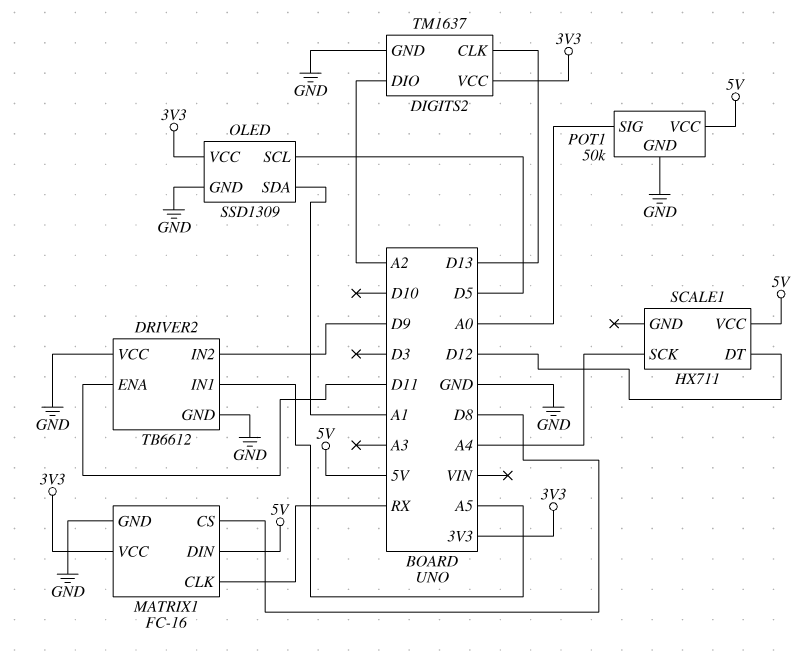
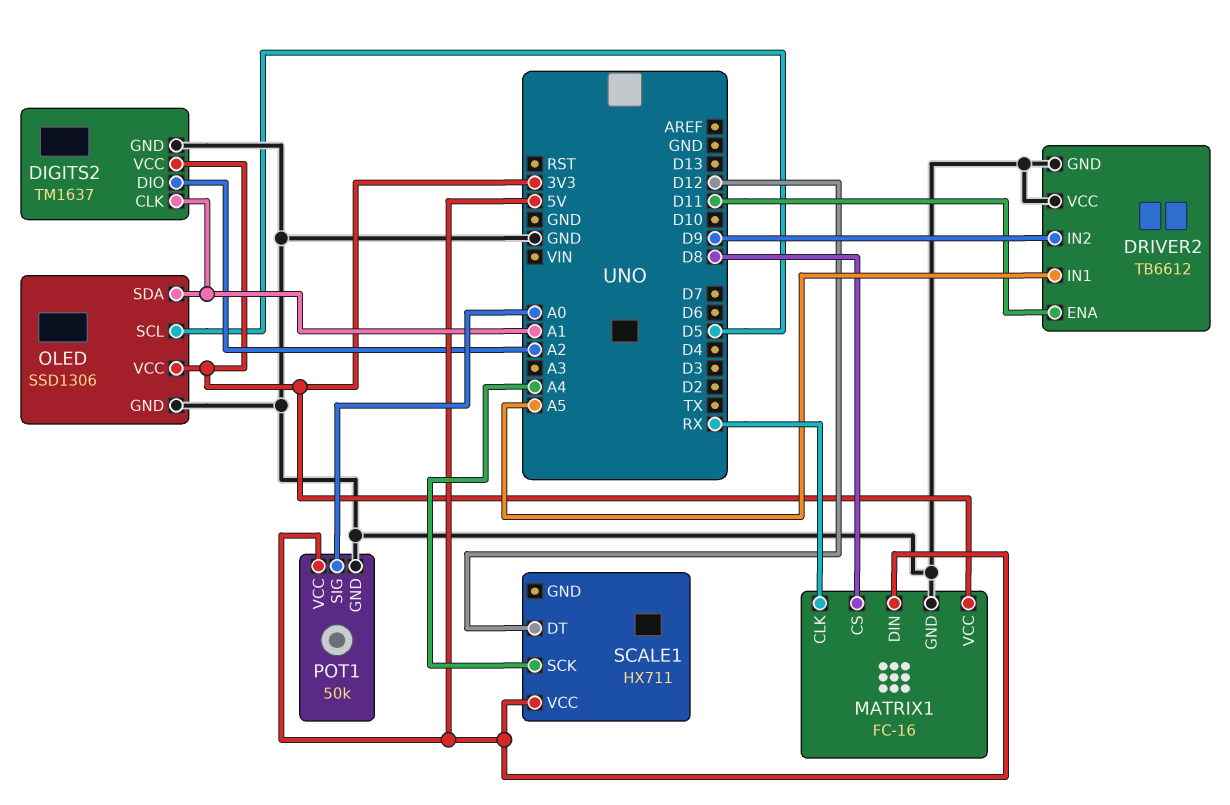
DIGITS2 pin CLK: D13 -> A1
OLED: SSD1309 -> SSD1306

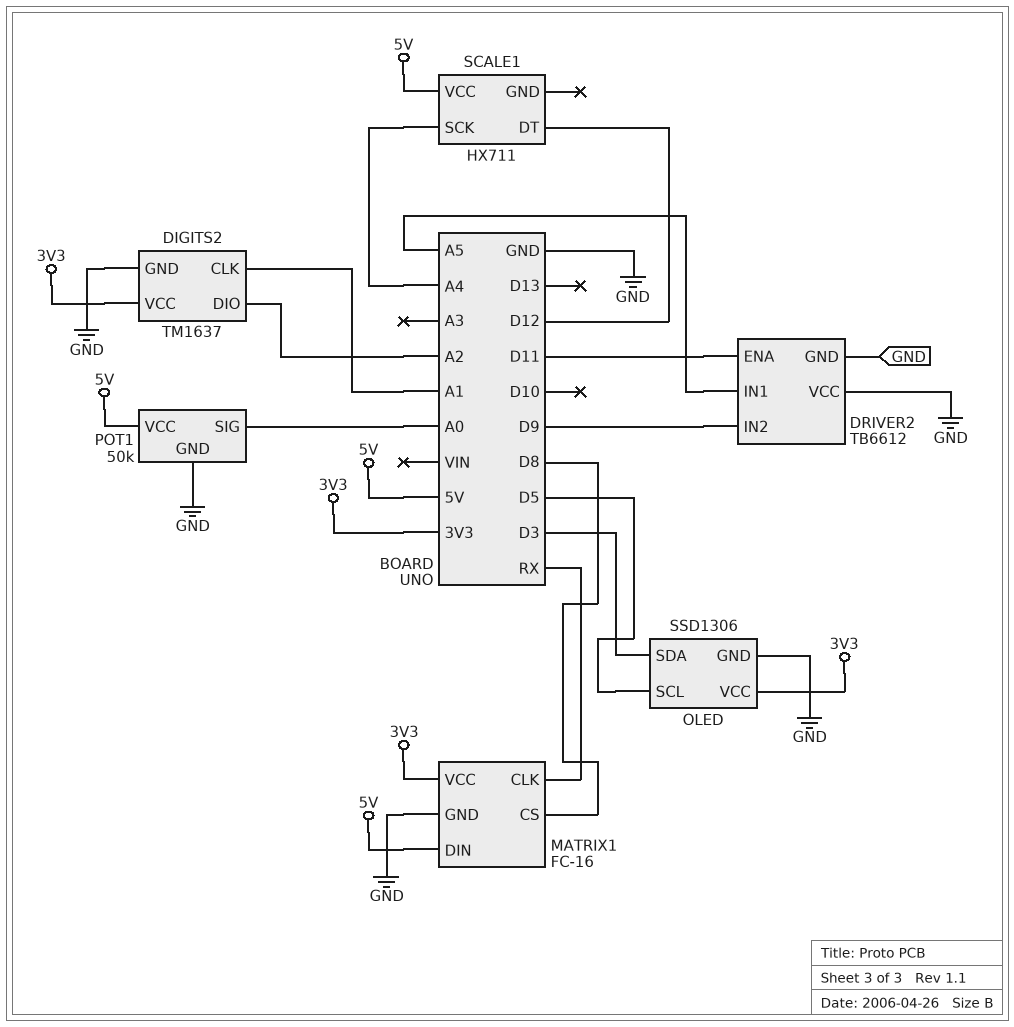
OLED pin SDA: A1 -> D3

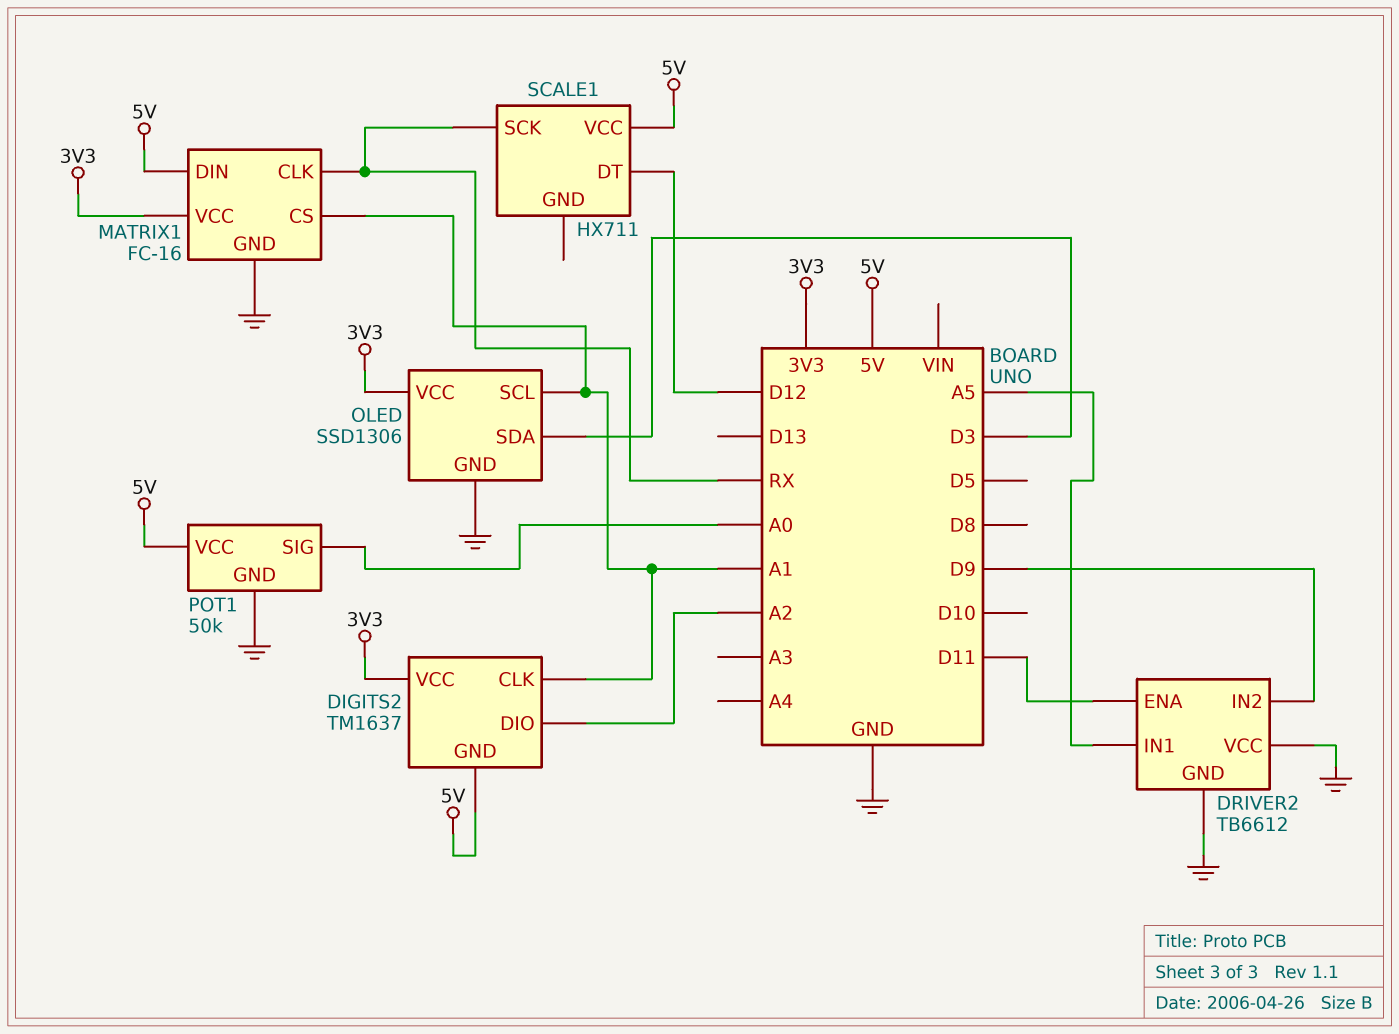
DIGITS2 pin GND: GND -> 5V
MATRIX1 pin CS: D8 -> A1
OLED pin SCL: D5 -> A1
SCALE1 pin SCK: A4 -> RX

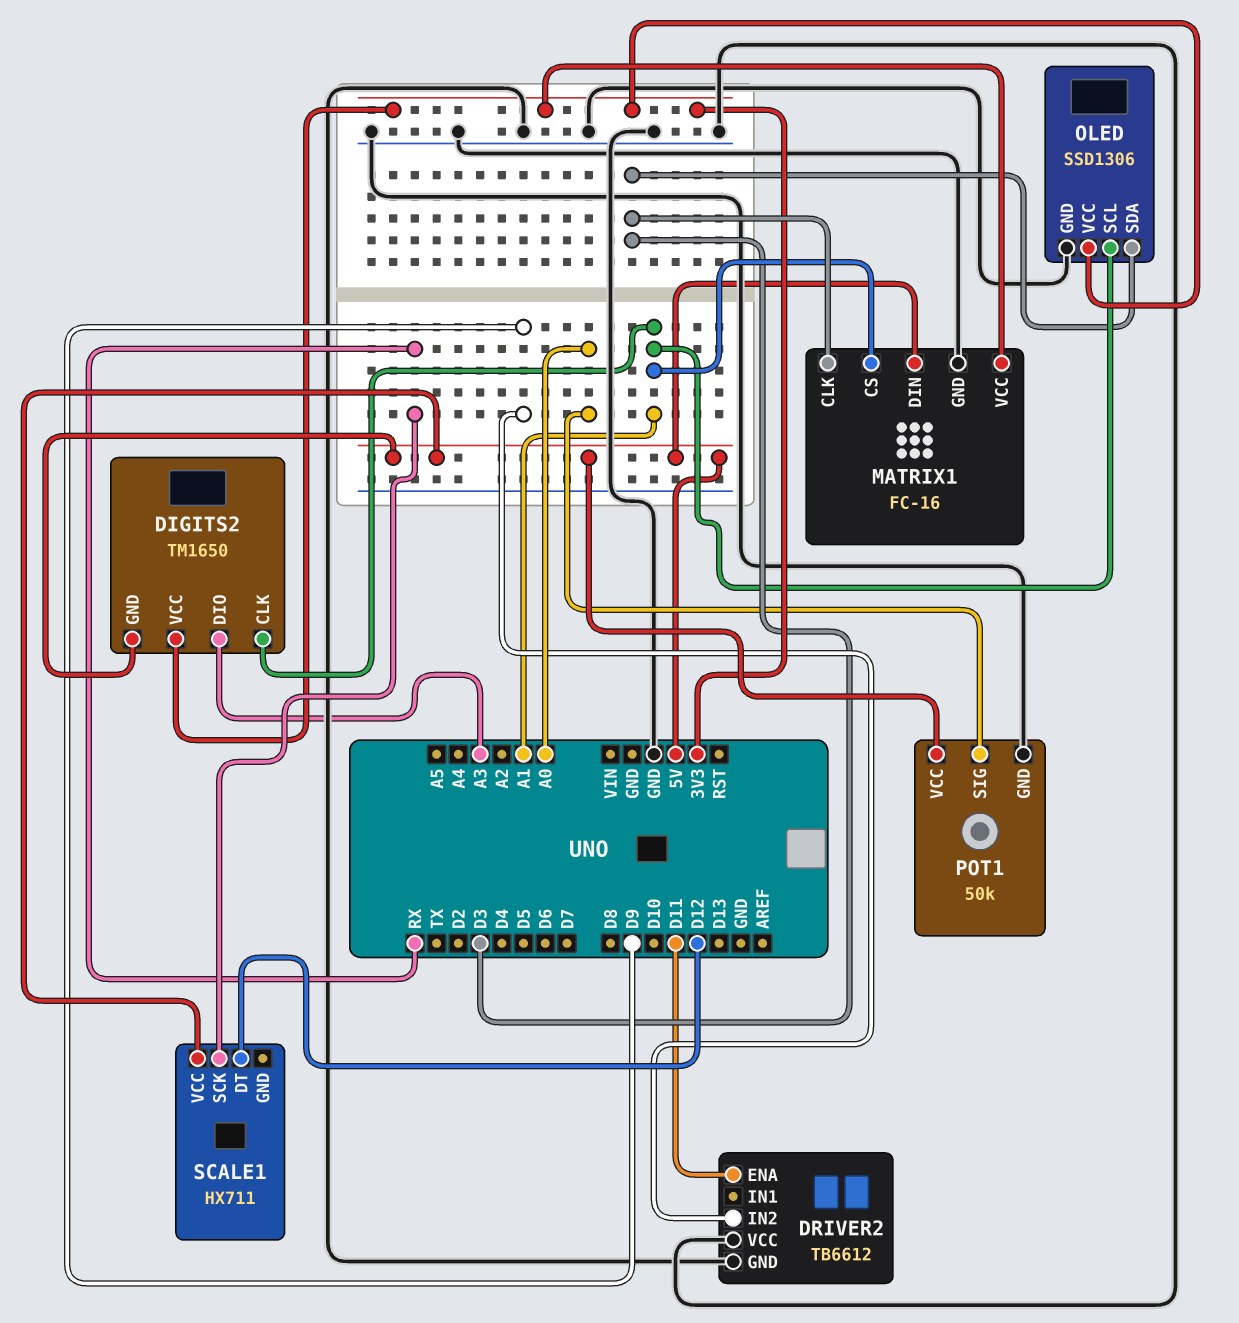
DIGITS2: TM1637 -> TM1650
DIGITS2 pin DIO: A2 -> A3
DRIVER2 pin IN1: A5 -> none
MATRIX1 pin CLK: RX -> D3

